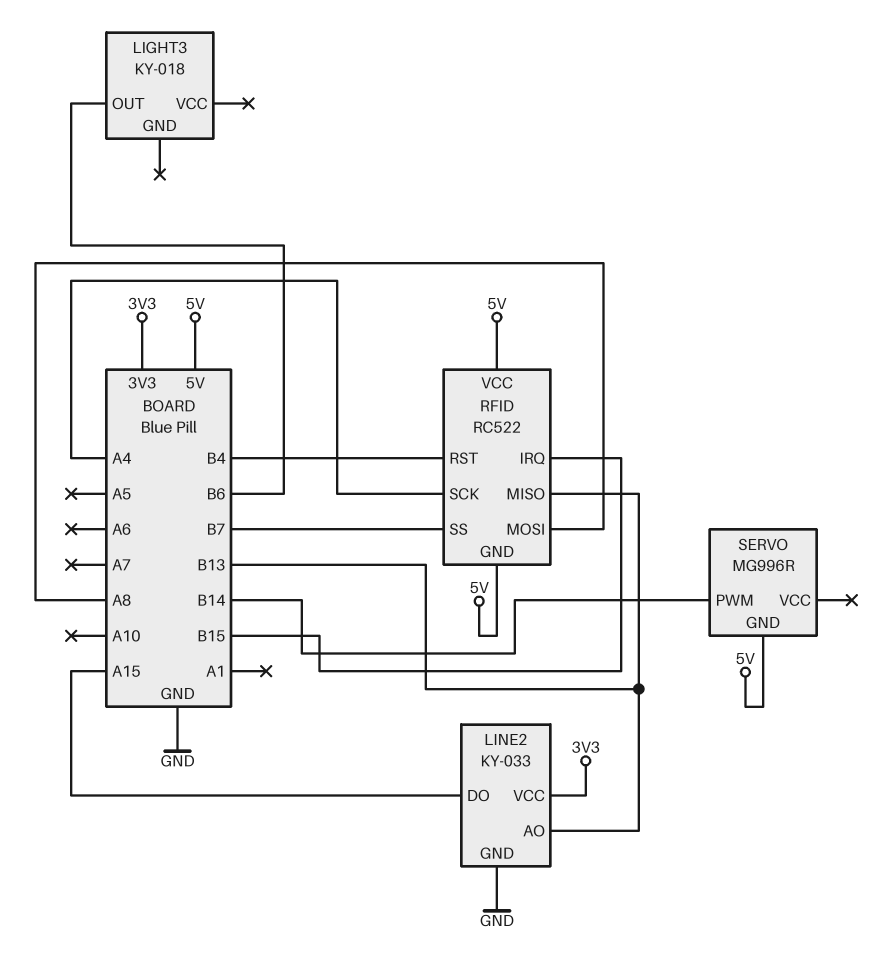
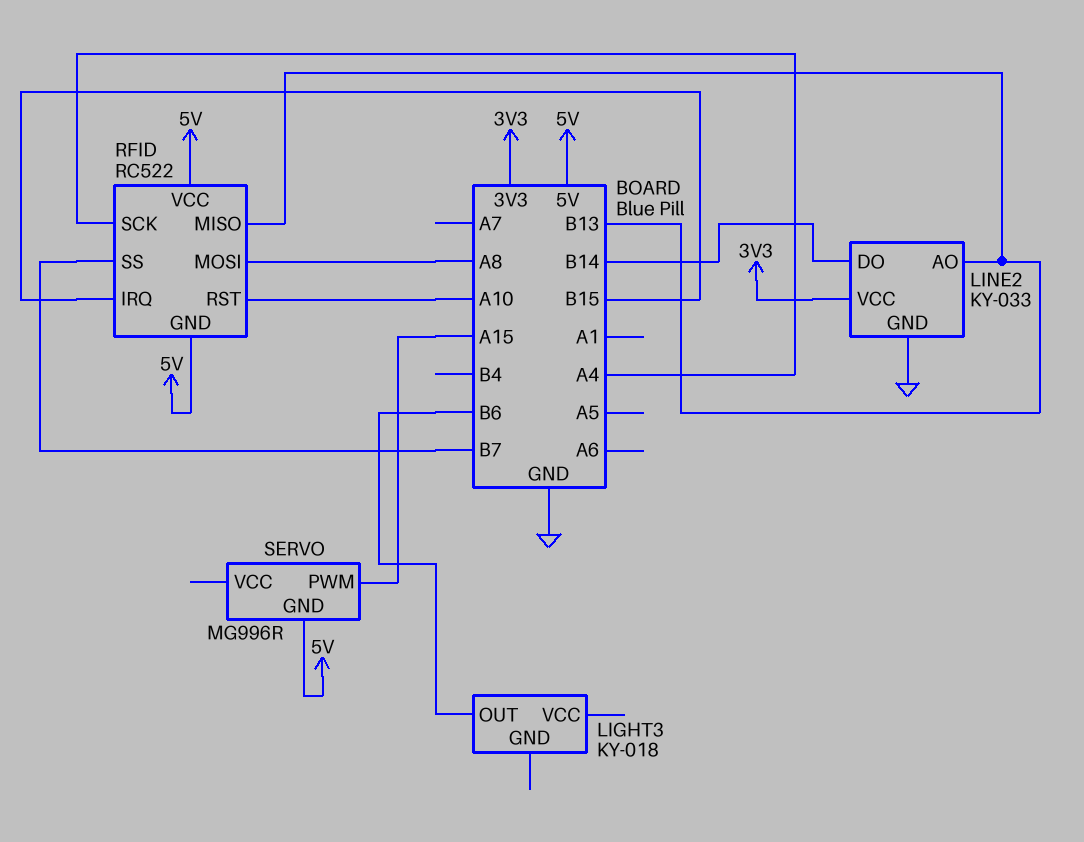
LINE2 pin DO: A15 -> B14
RFID pin RST: B4 -> A10
SERVO pin PWM: B14 -> A15

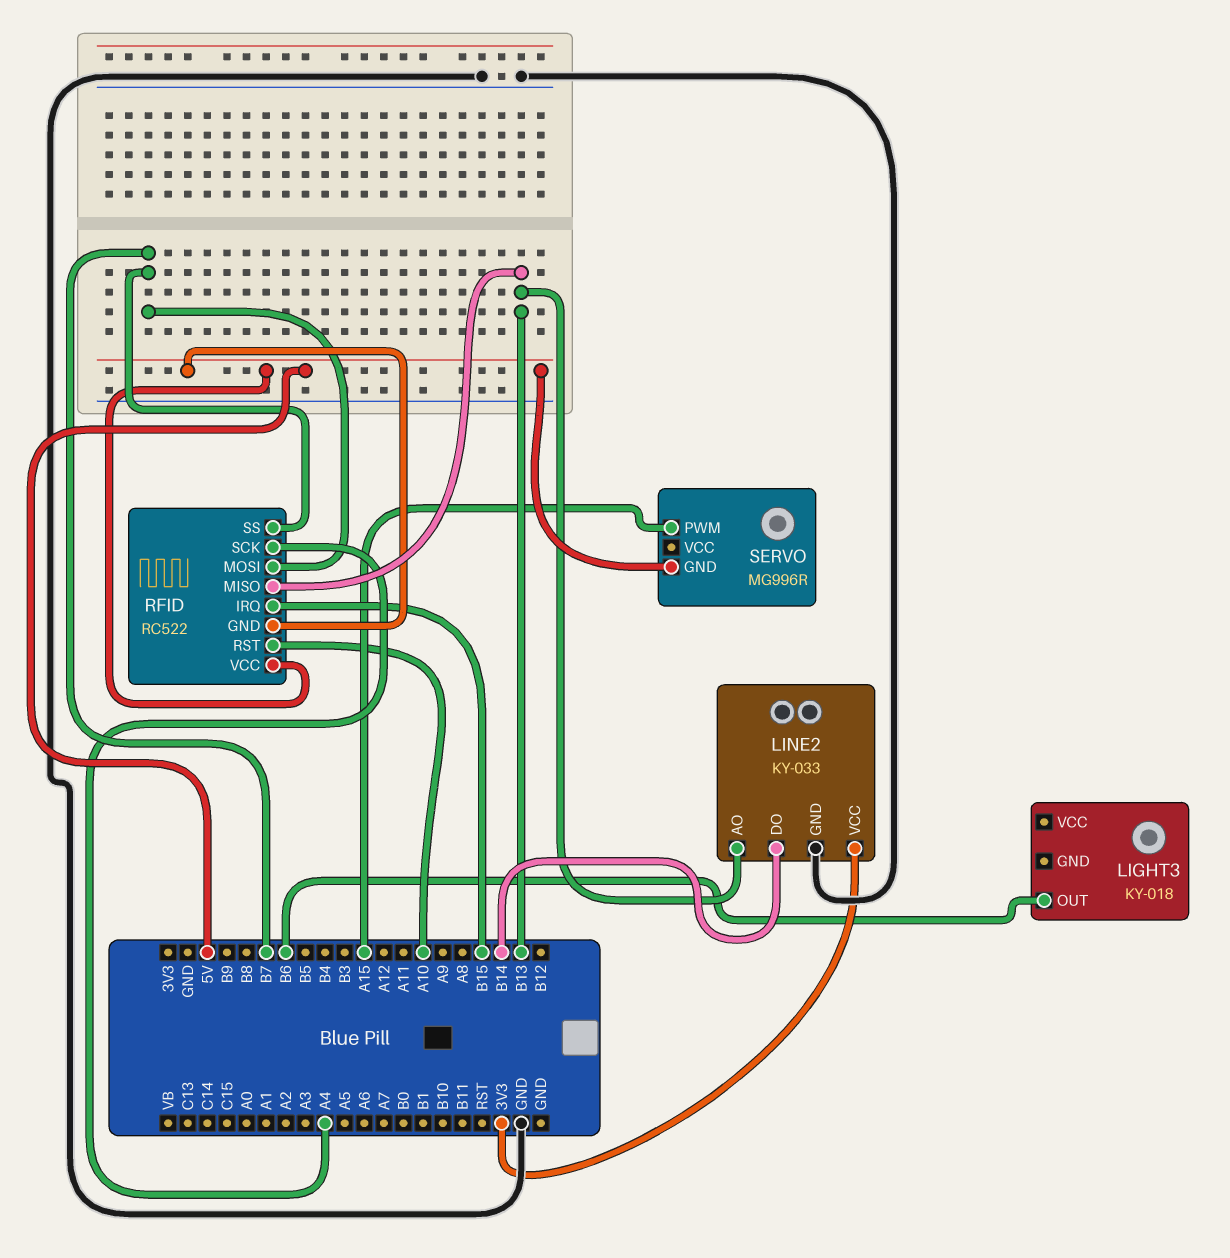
RFID pin MOSI: A8 -> B7

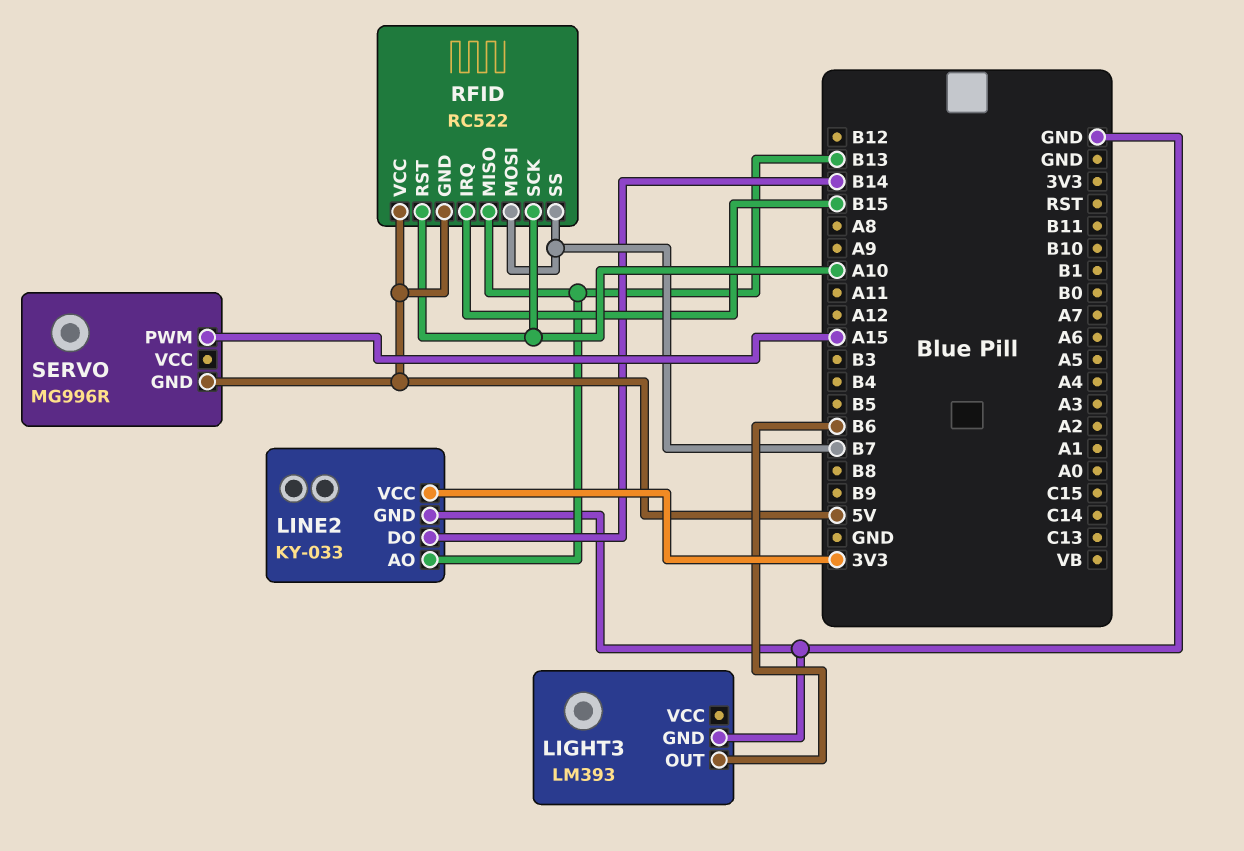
LIGHT3: KY-018 -> LM393
LIGHT3 pin GND: none -> GND
RFID pin SCK: A4 -> A10

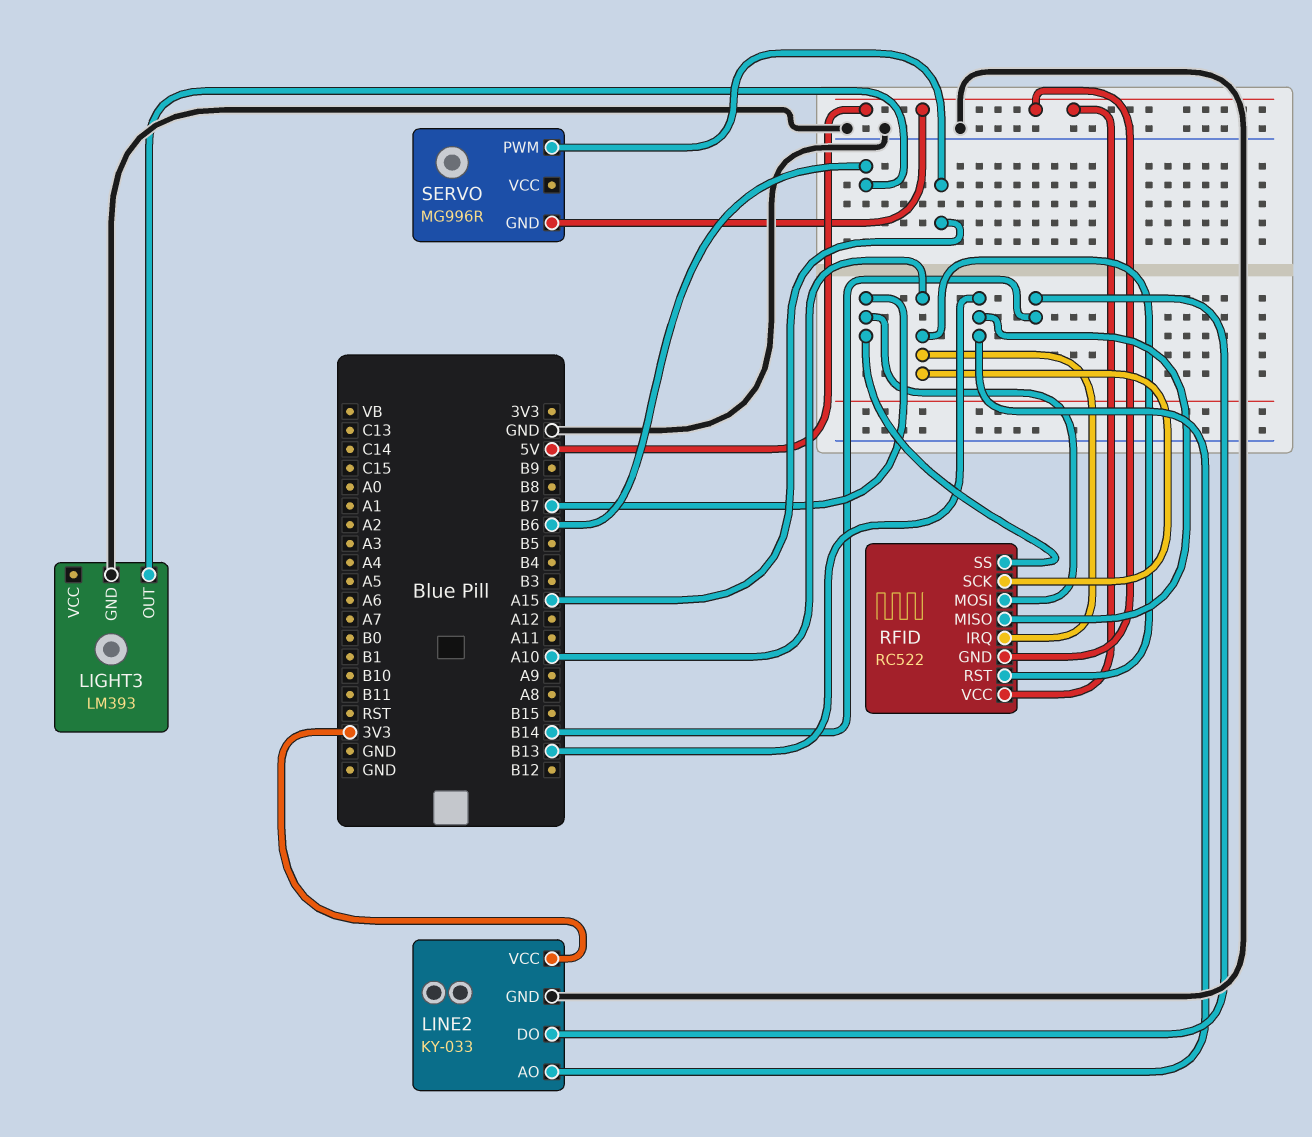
RFID pin IRQ: B15 -> A10

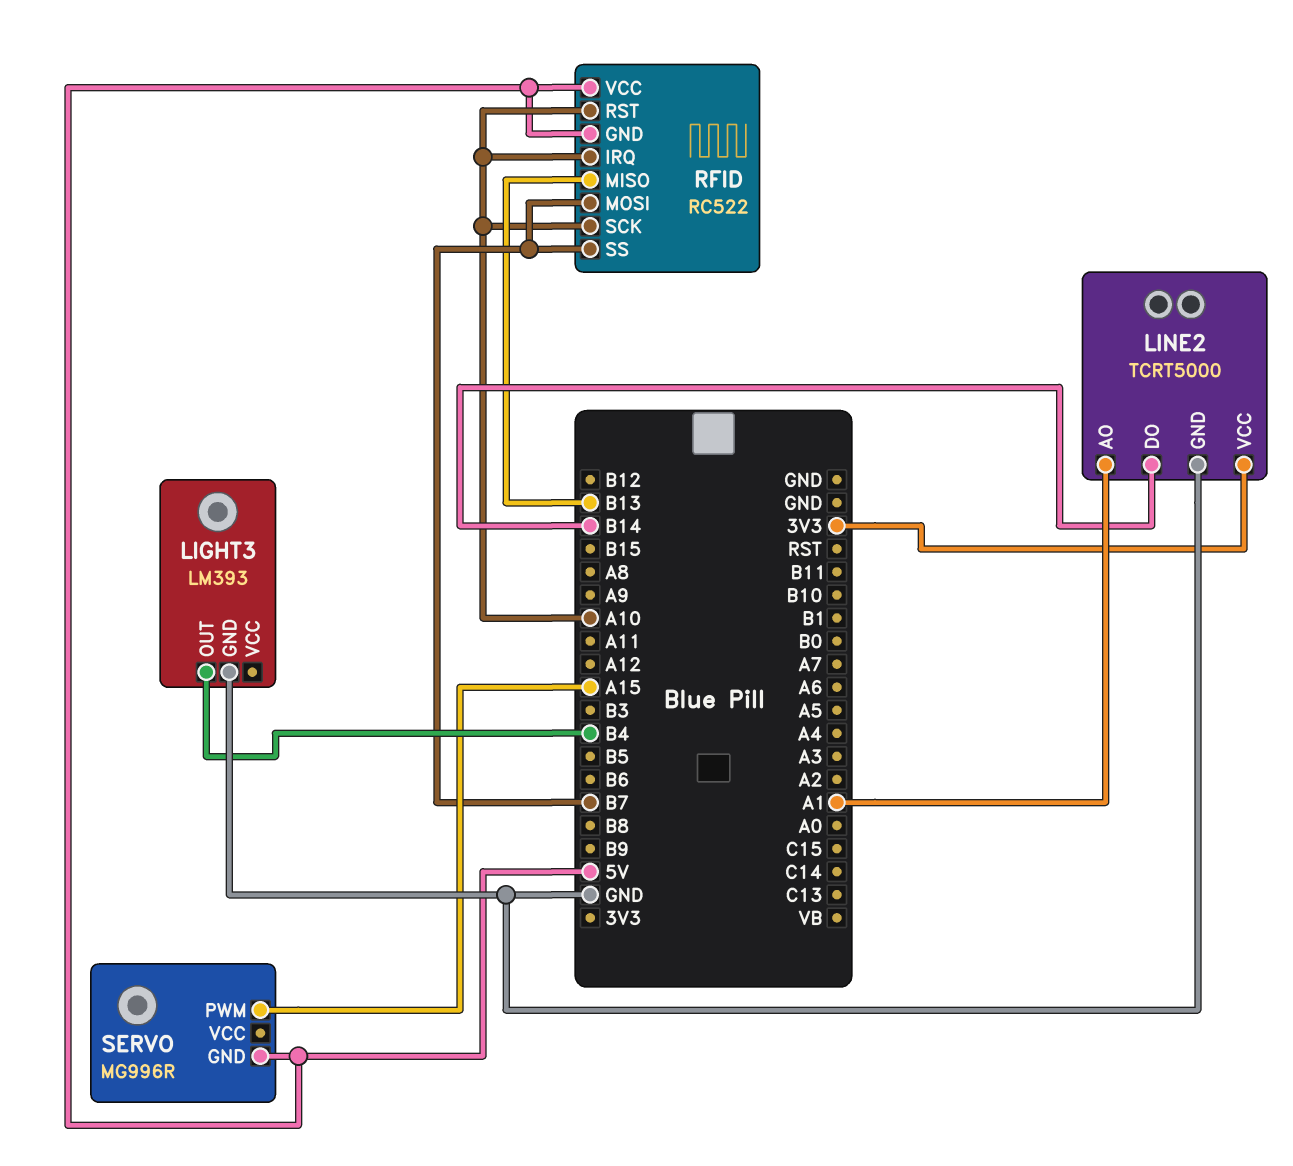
LIGHT3 pin OUT: B6 -> B4
LINE2: KY-033 -> TCRT5000
LINE2 pin AO: B13 -> A1

